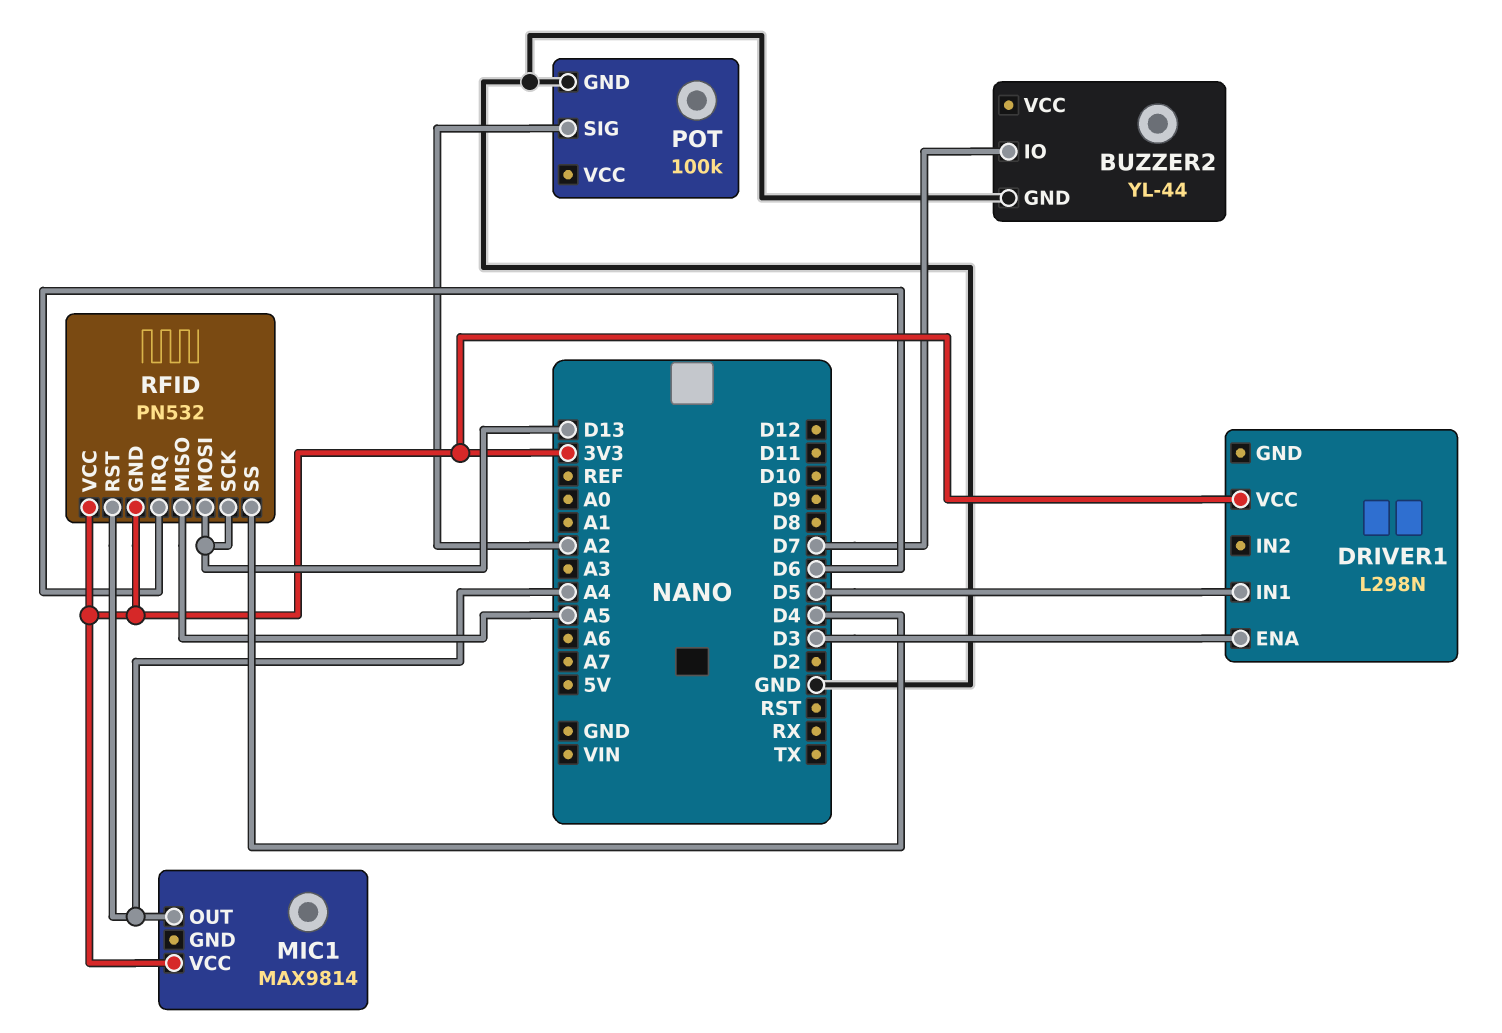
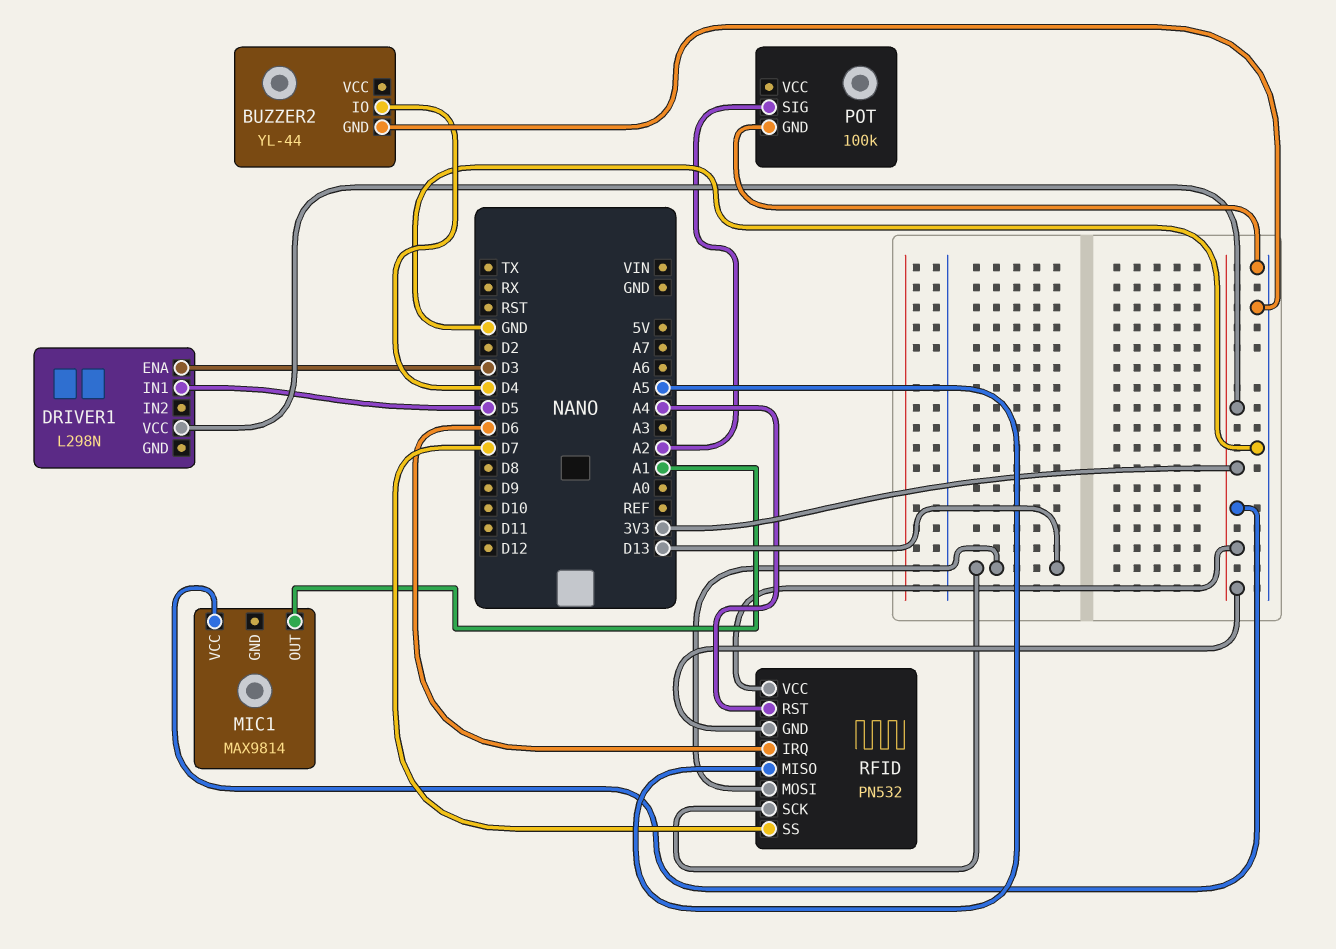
BUZZER2 pin IO: D7 -> D4
MIC1 pin OUT: A4 -> A1
RFID pin SS: D4 -> D7

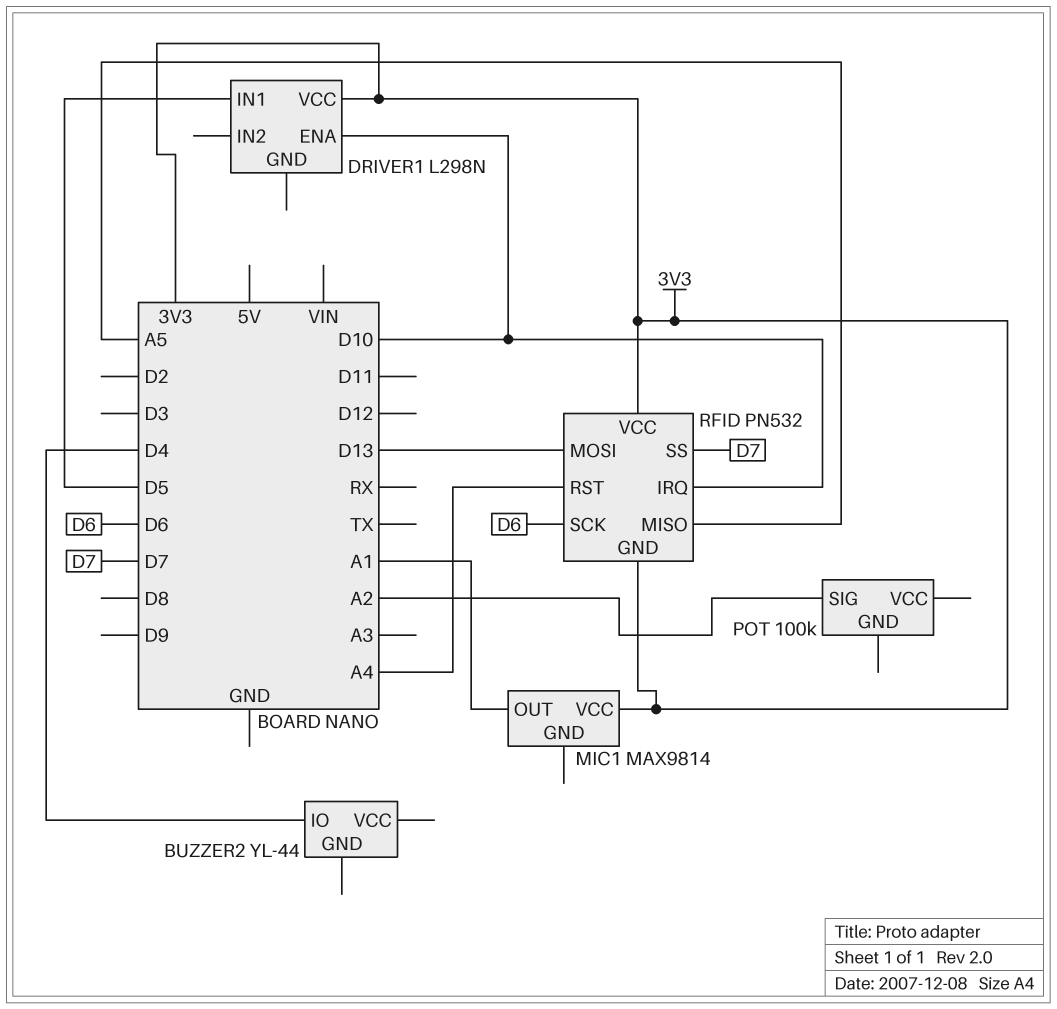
BUZZER2 pin GND: GND -> none
DRIVER1 pin ENA: D3 -> D10
POT pin GND: GND -> none
RFID pin IRQ: D6 -> D10
RFID pin SCK: D13 -> D6

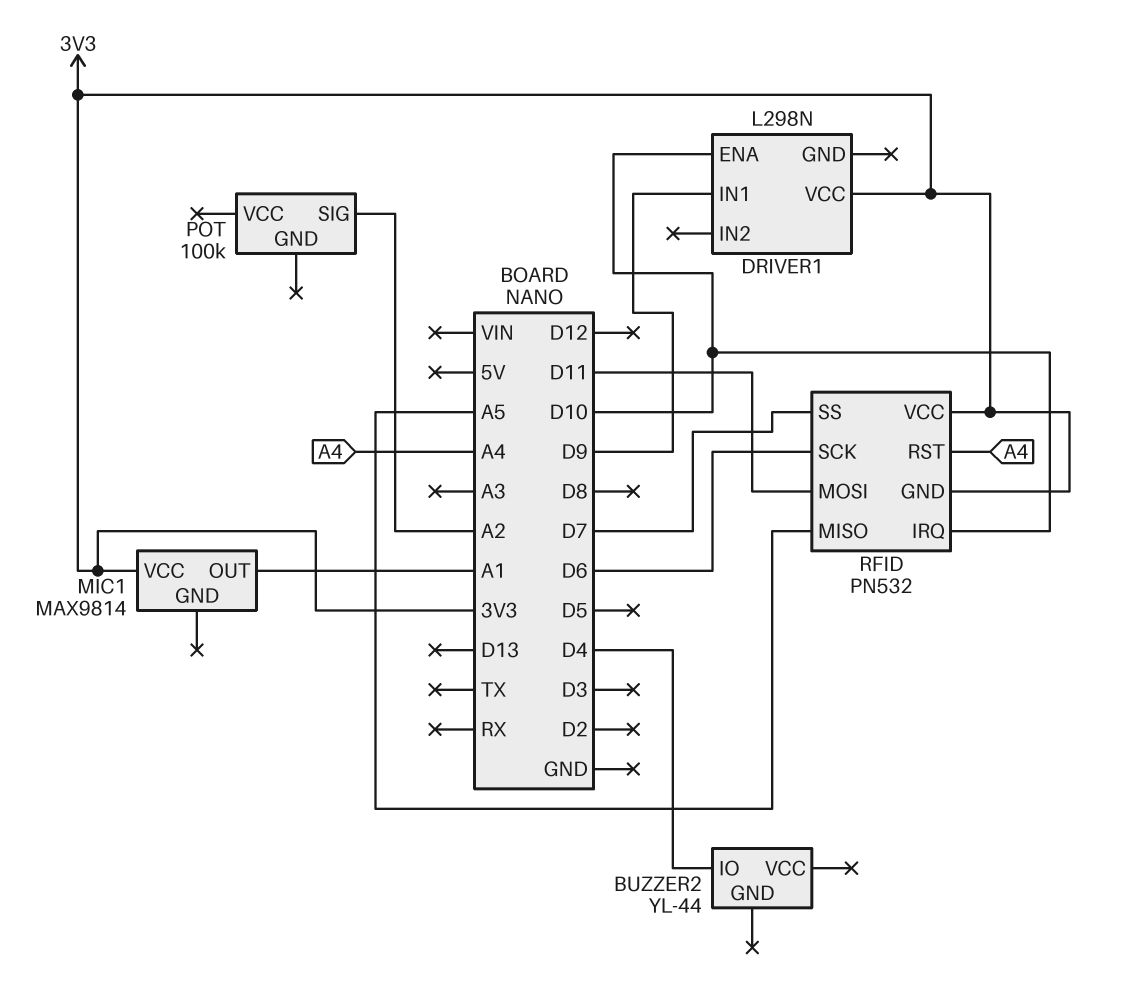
DRIVER1 pin IN1: D5 -> D9
RFID pin MOSI: D13 -> D11

